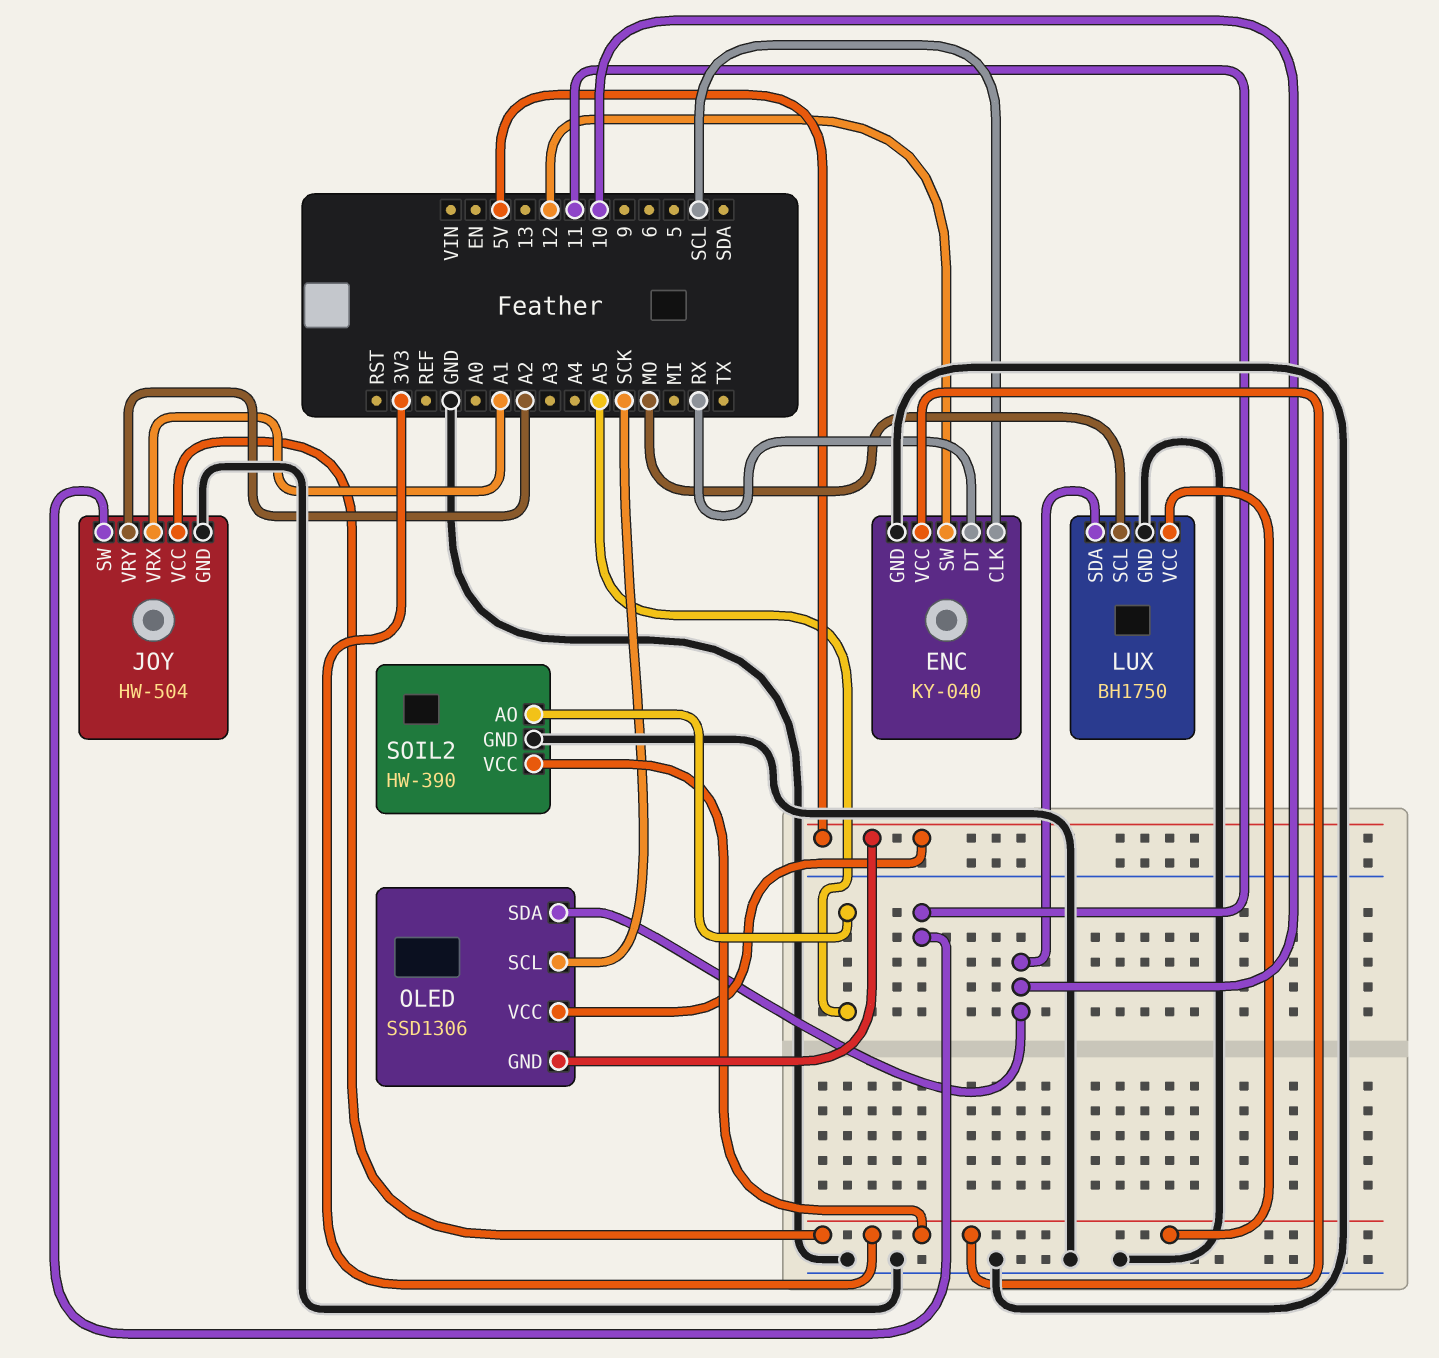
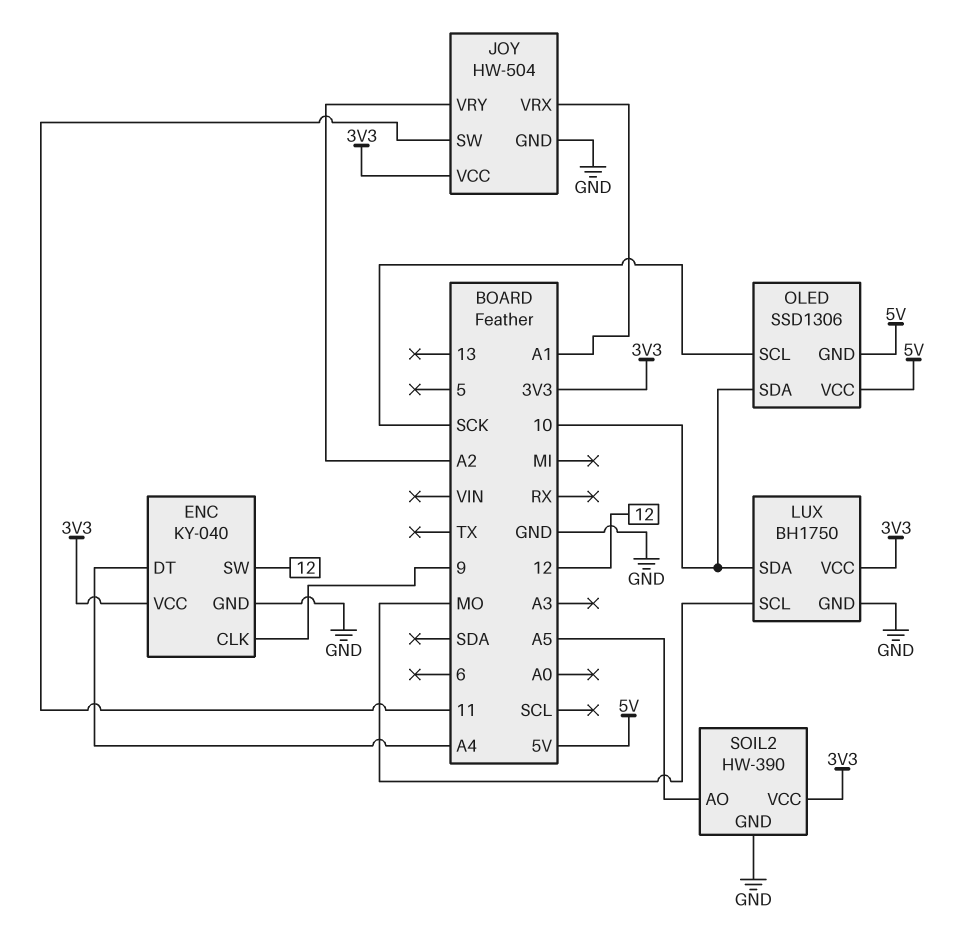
ENC pin CLK: SCL -> 9
ENC pin DT: RX -> A4

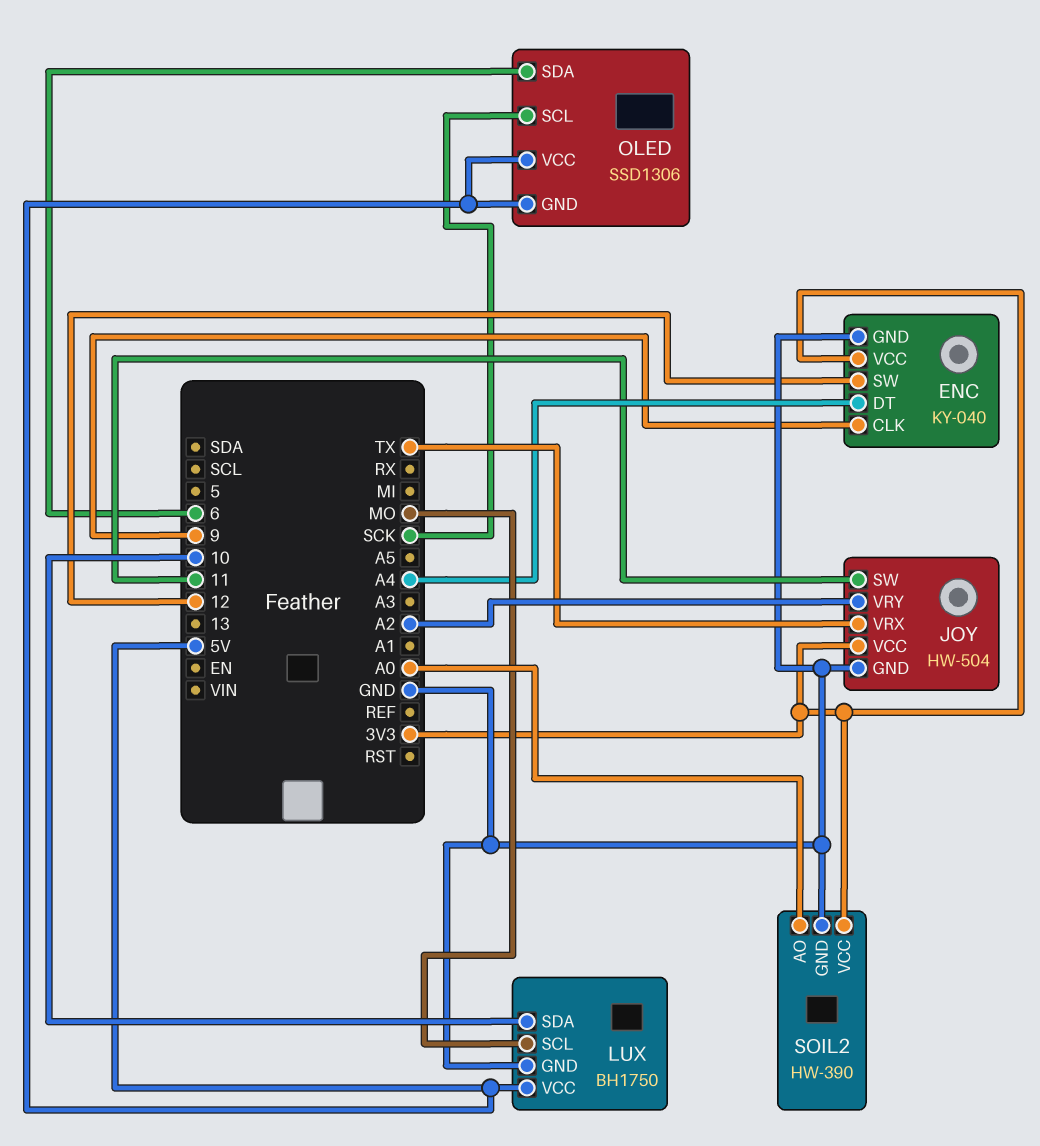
JOY pin VRX: A1 -> TX
LUX pin VCC: 3V3 -> 5V
OLED pin SDA: 10 -> 6
SOIL2 pin AO: A5 -> A0

